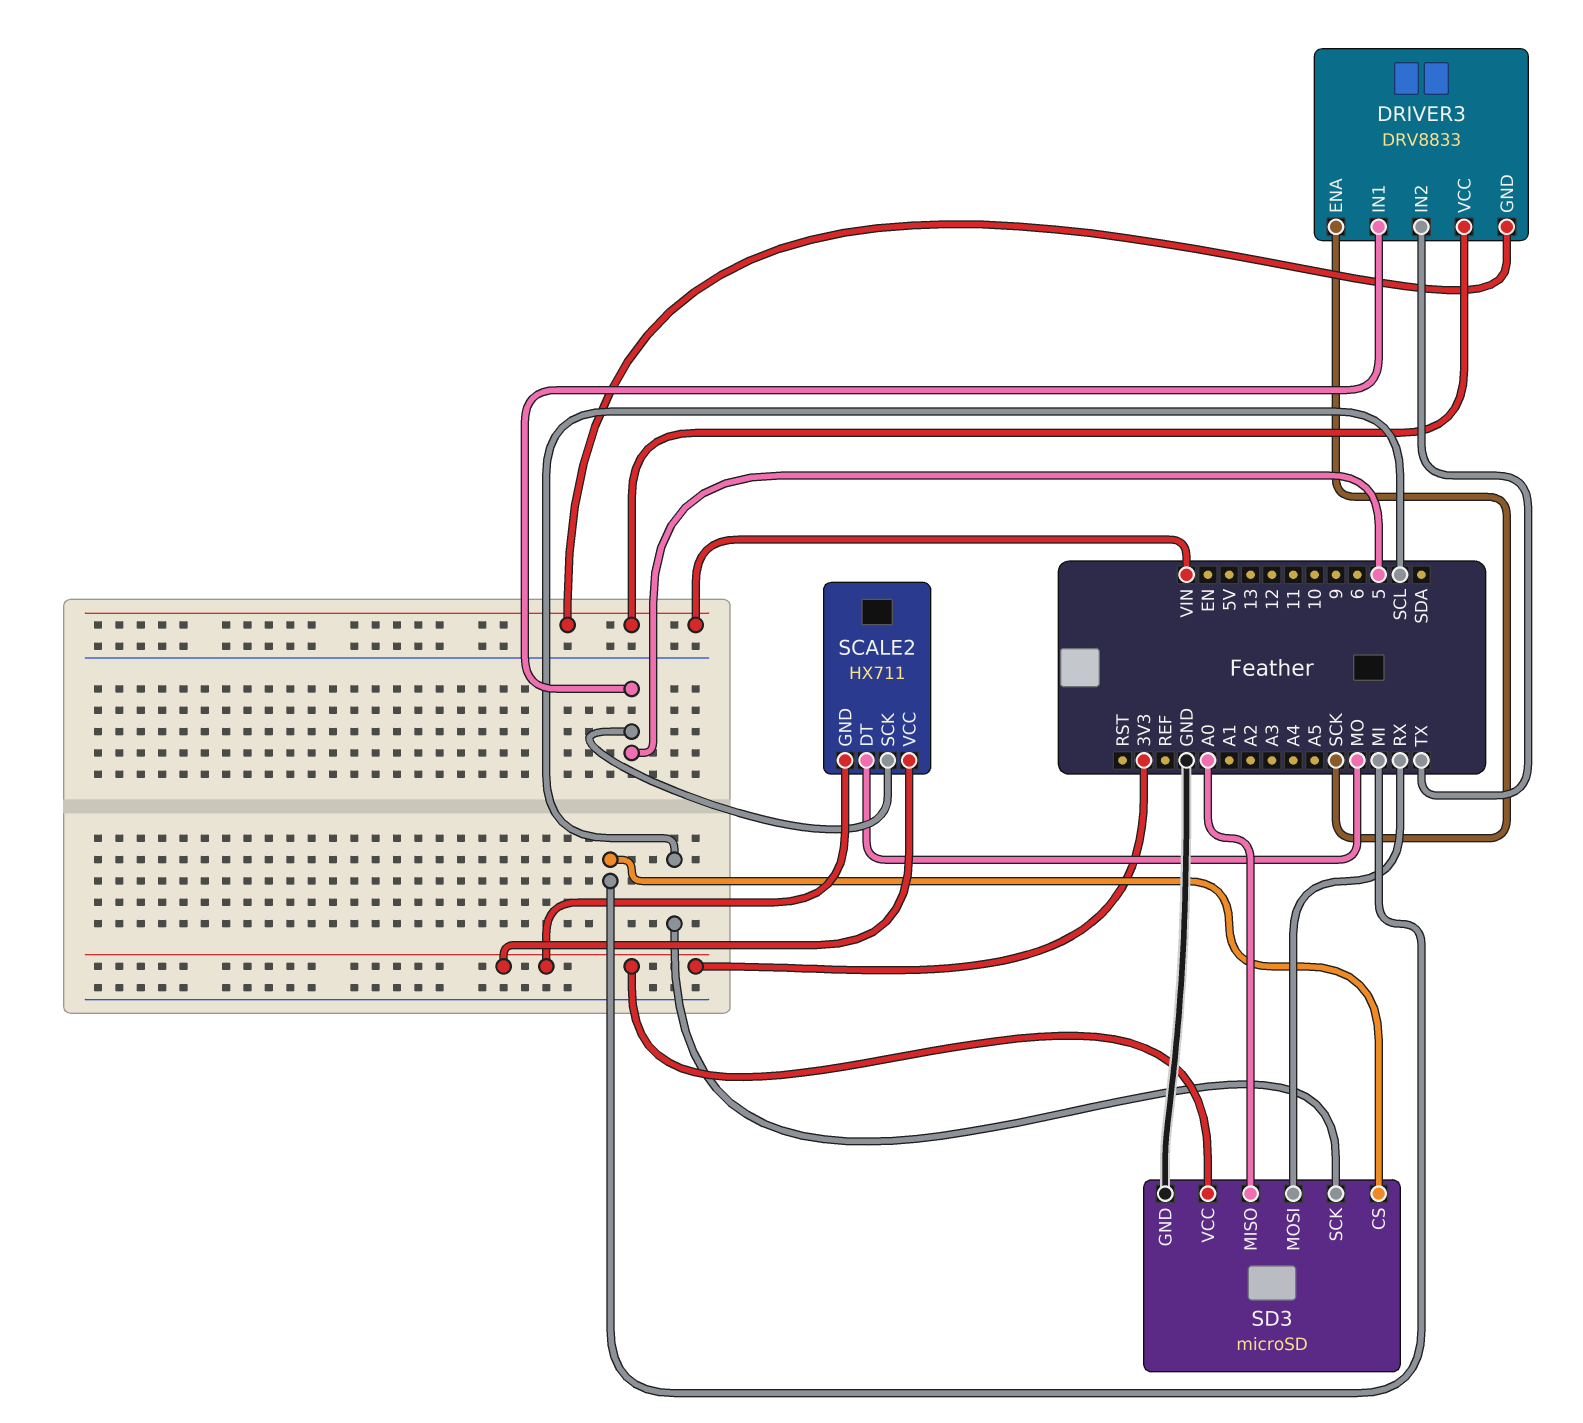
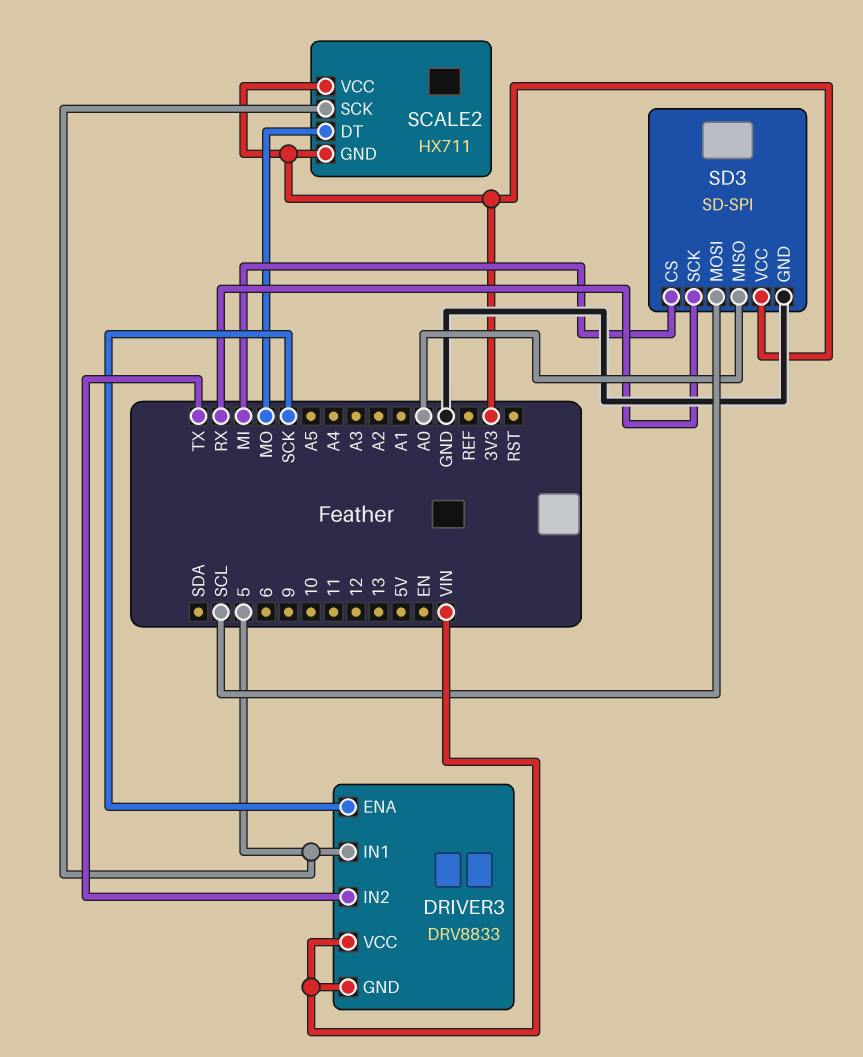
SD3: microSD -> SD-SPI
SD3 pin MOSI: RX -> SCL
SD3 pin SCK: SCL -> RX

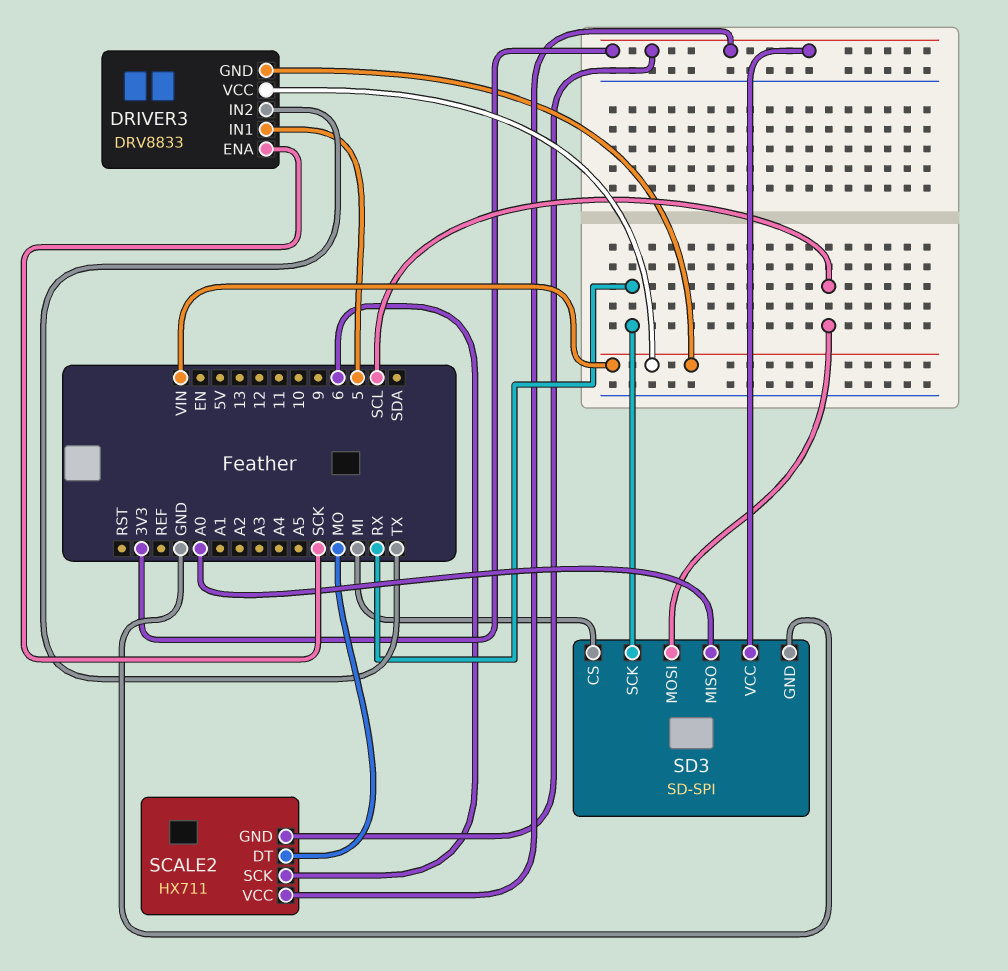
SCALE2 pin SCK: 5 -> 6

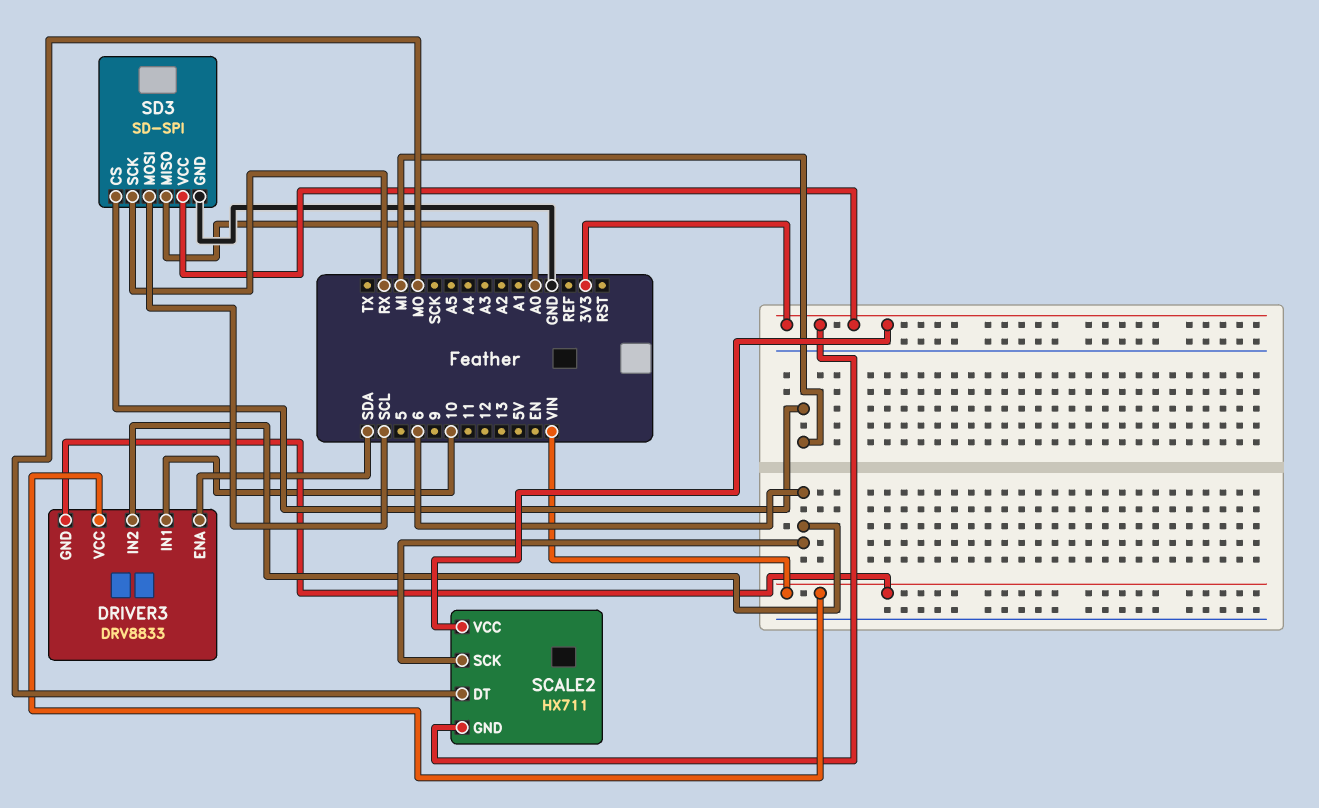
DRIVER3 pin ENA: SCK -> SDA
DRIVER3 pin IN1: 5 -> 10
DRIVER3 pin IN2: TX -> 6

